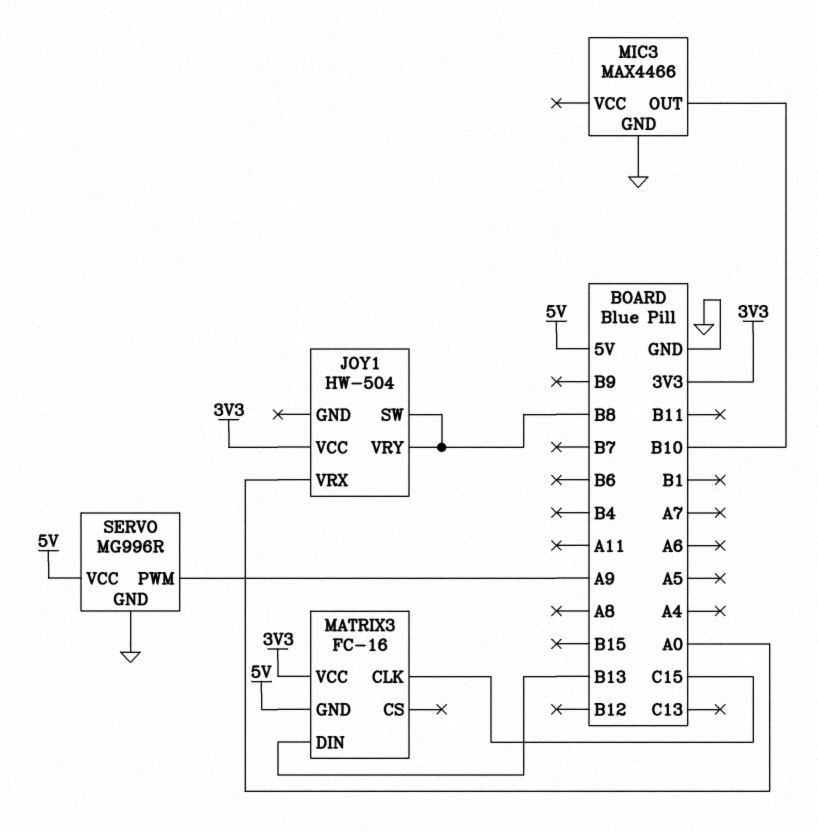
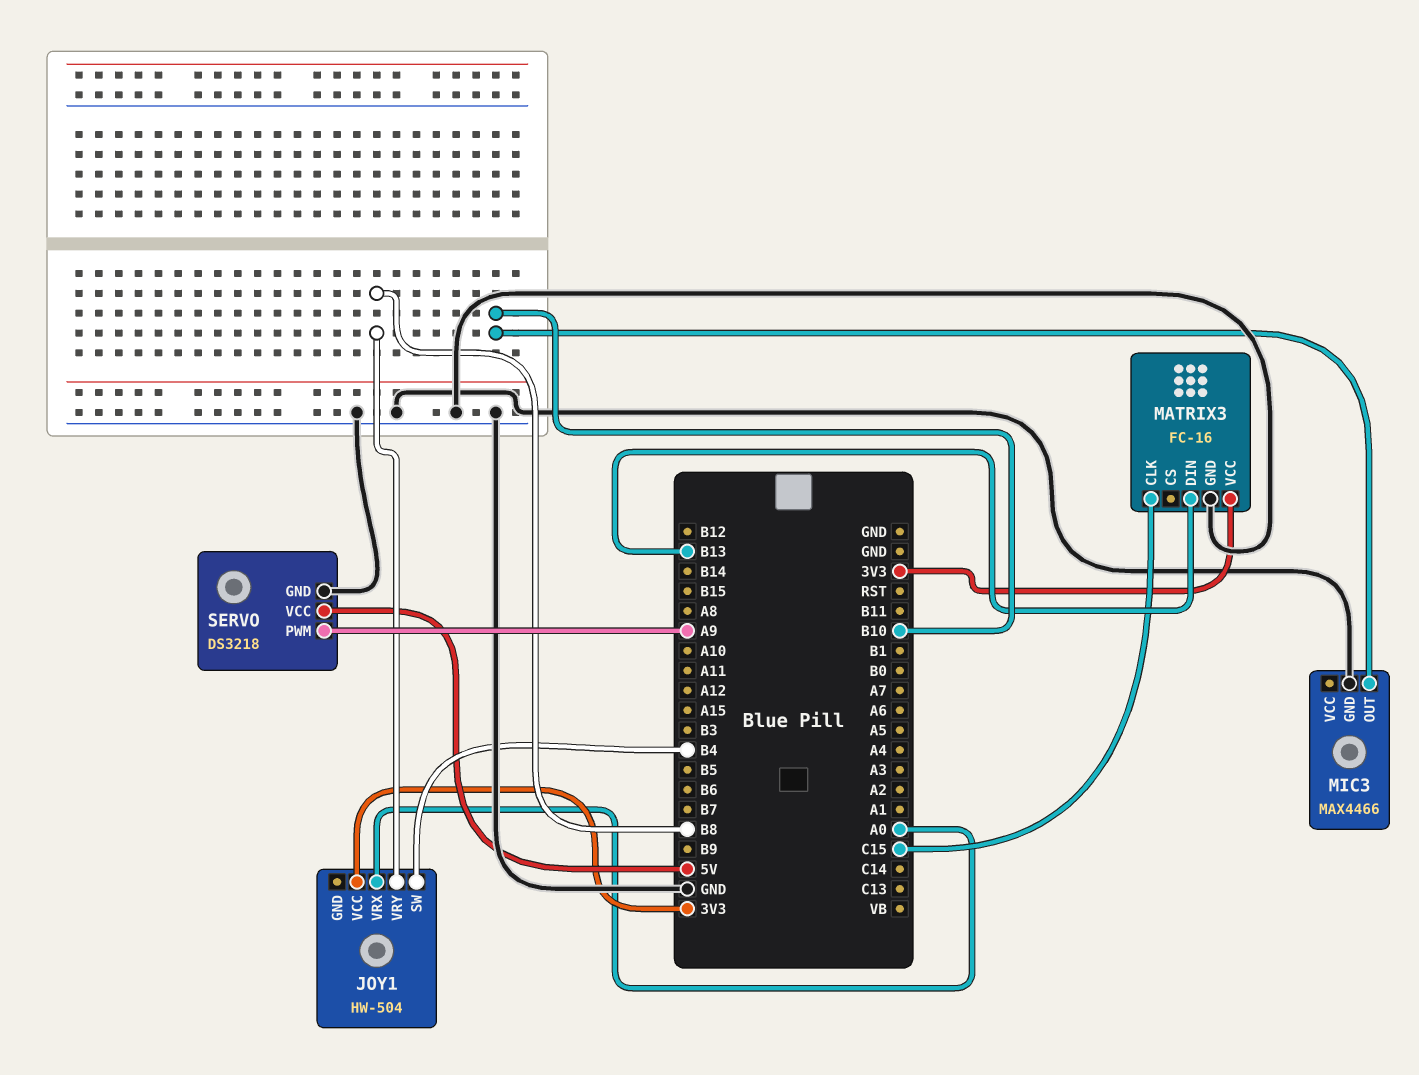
JOY1 pin SW: B8 -> B4
MATRIX3 pin GND: 5V -> GND
SERVO: MG996R -> DS3218

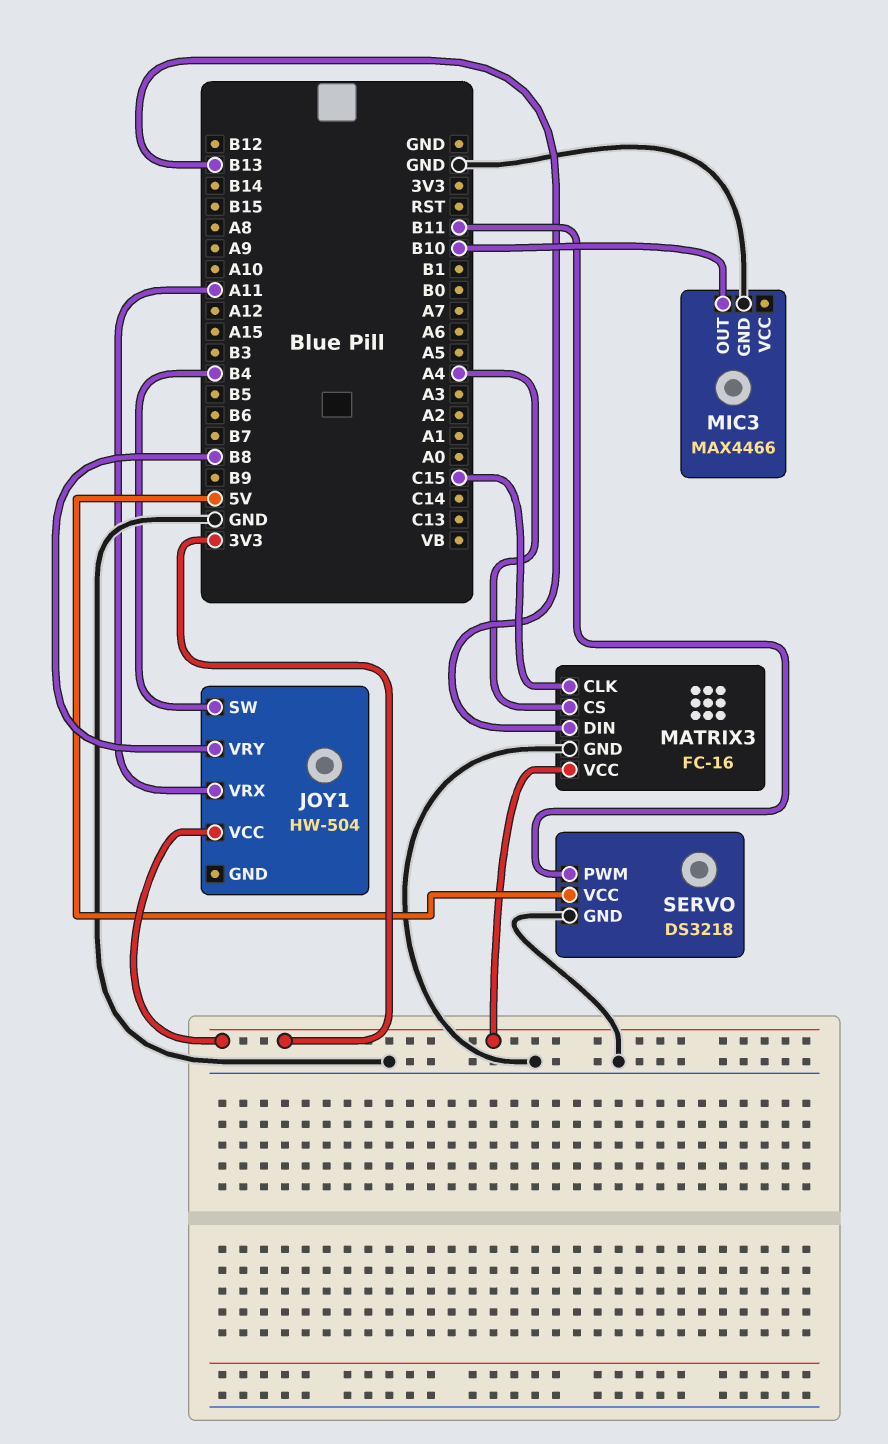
JOY1 pin VRX: A0 -> A11
MATRIX3 pin CS: none -> A4
SERVO pin PWM: A9 -> B11

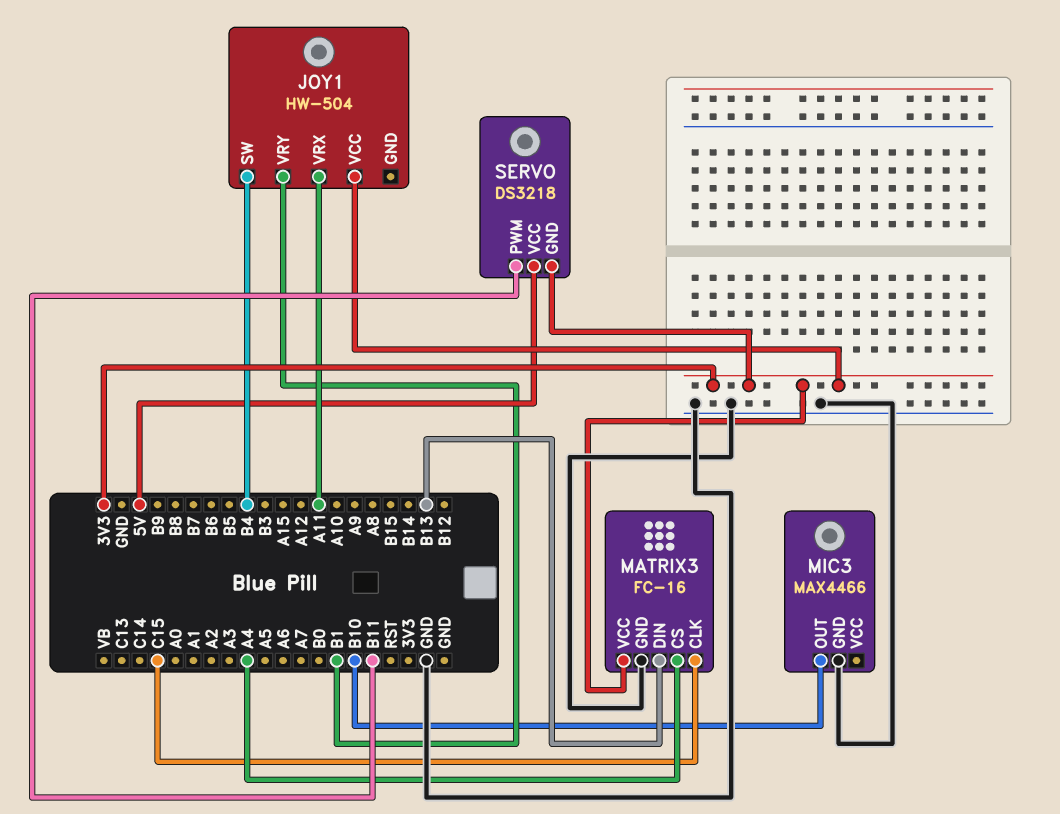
JOY1 pin VRY: B8 -> B1
SERVO pin GND: GND -> 3V3

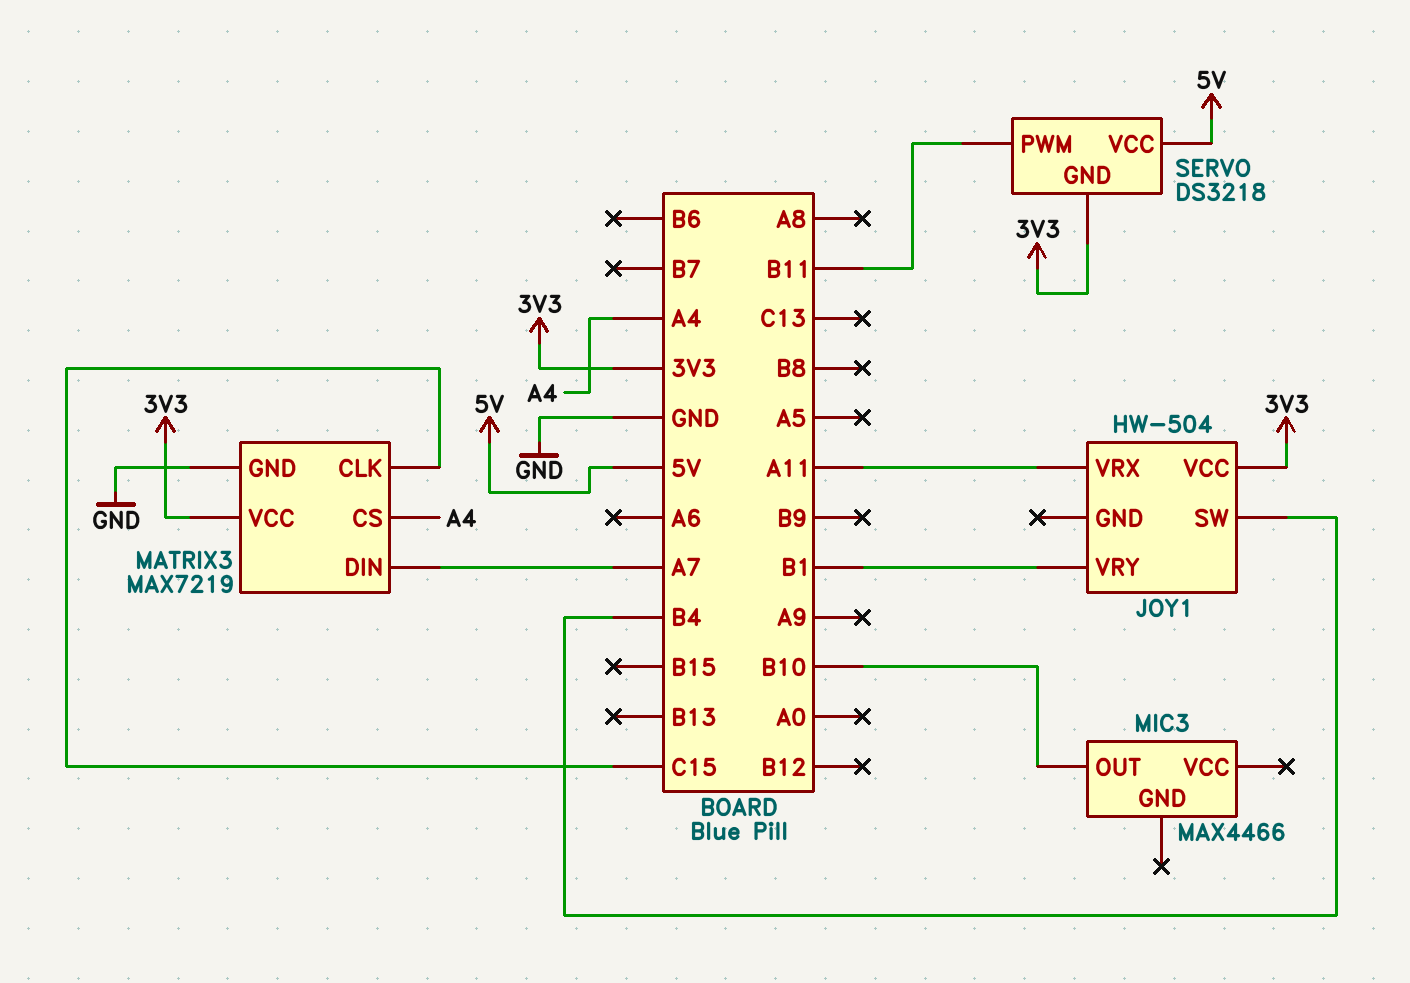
MATRIX3: FC-16 -> MAX7219
MATRIX3 pin DIN: B13 -> A7
MIC3 pin GND: GND -> none

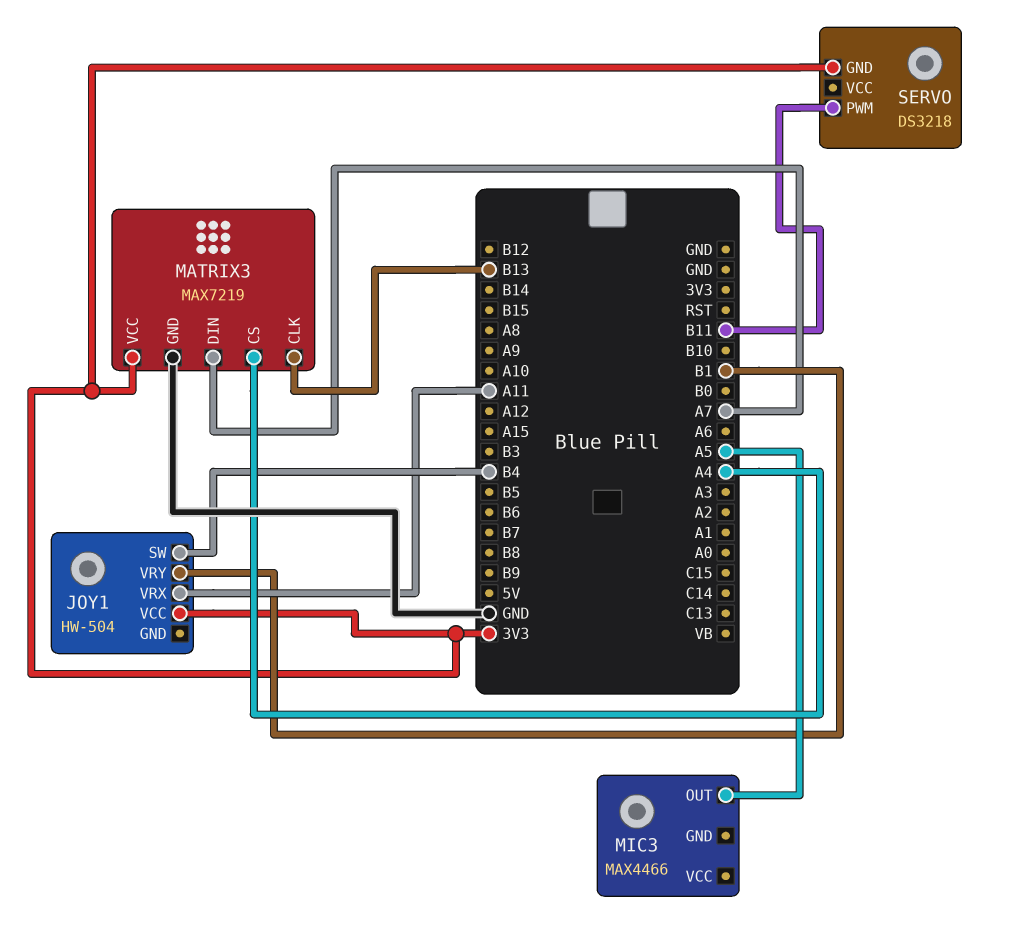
MATRIX3 pin CLK: C15 -> B13
MIC3 pin OUT: B10 -> A5
SERVO pin VCC: 5V -> none

